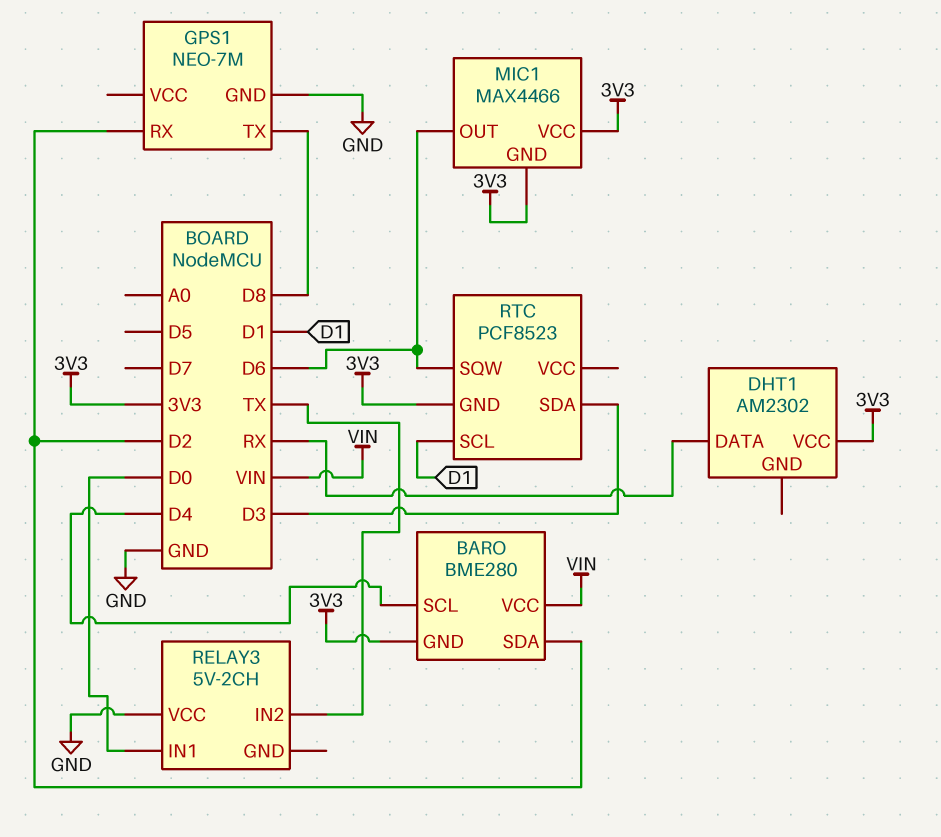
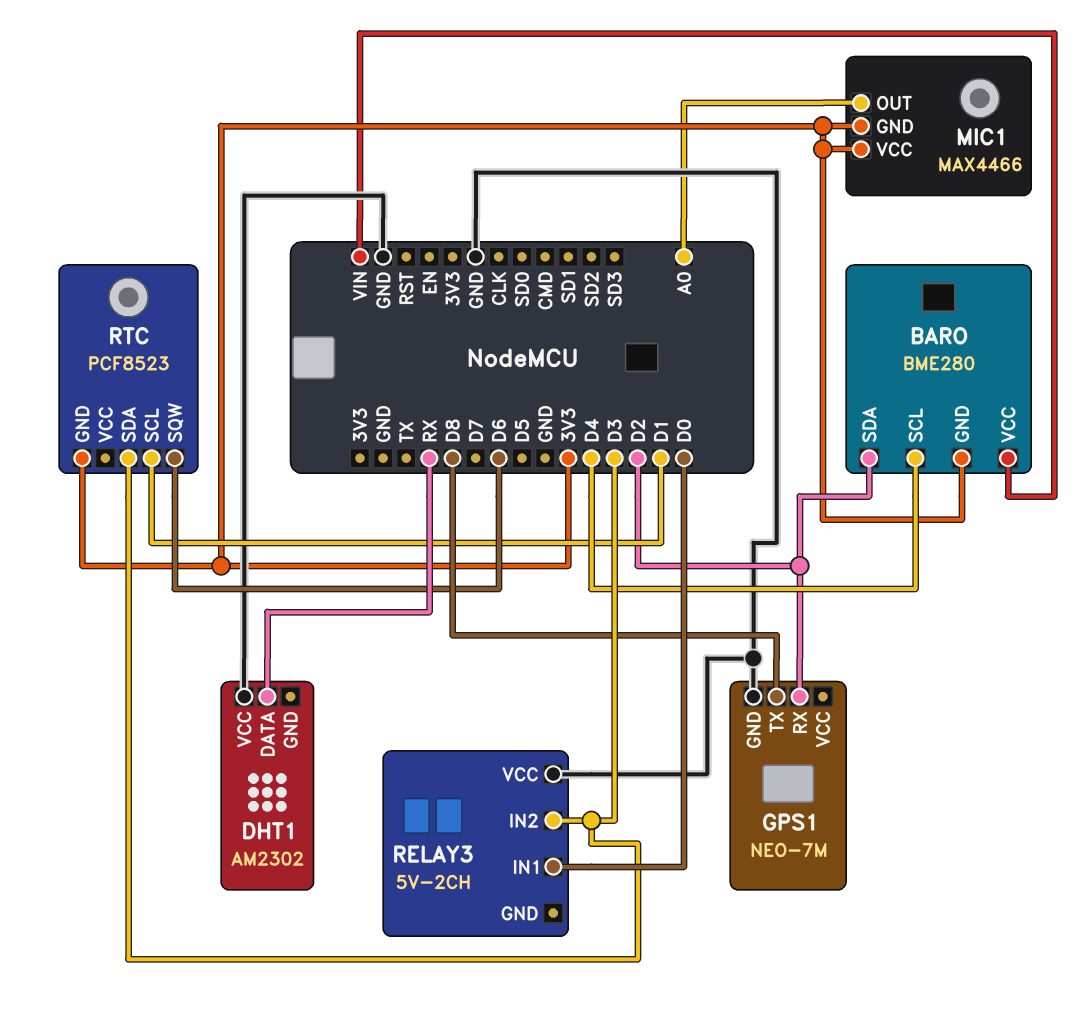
DHT1 pin VCC: 3V3 -> GND
MIC1 pin OUT: D6 -> A0
RELAY3 pin IN2: TX -> D3

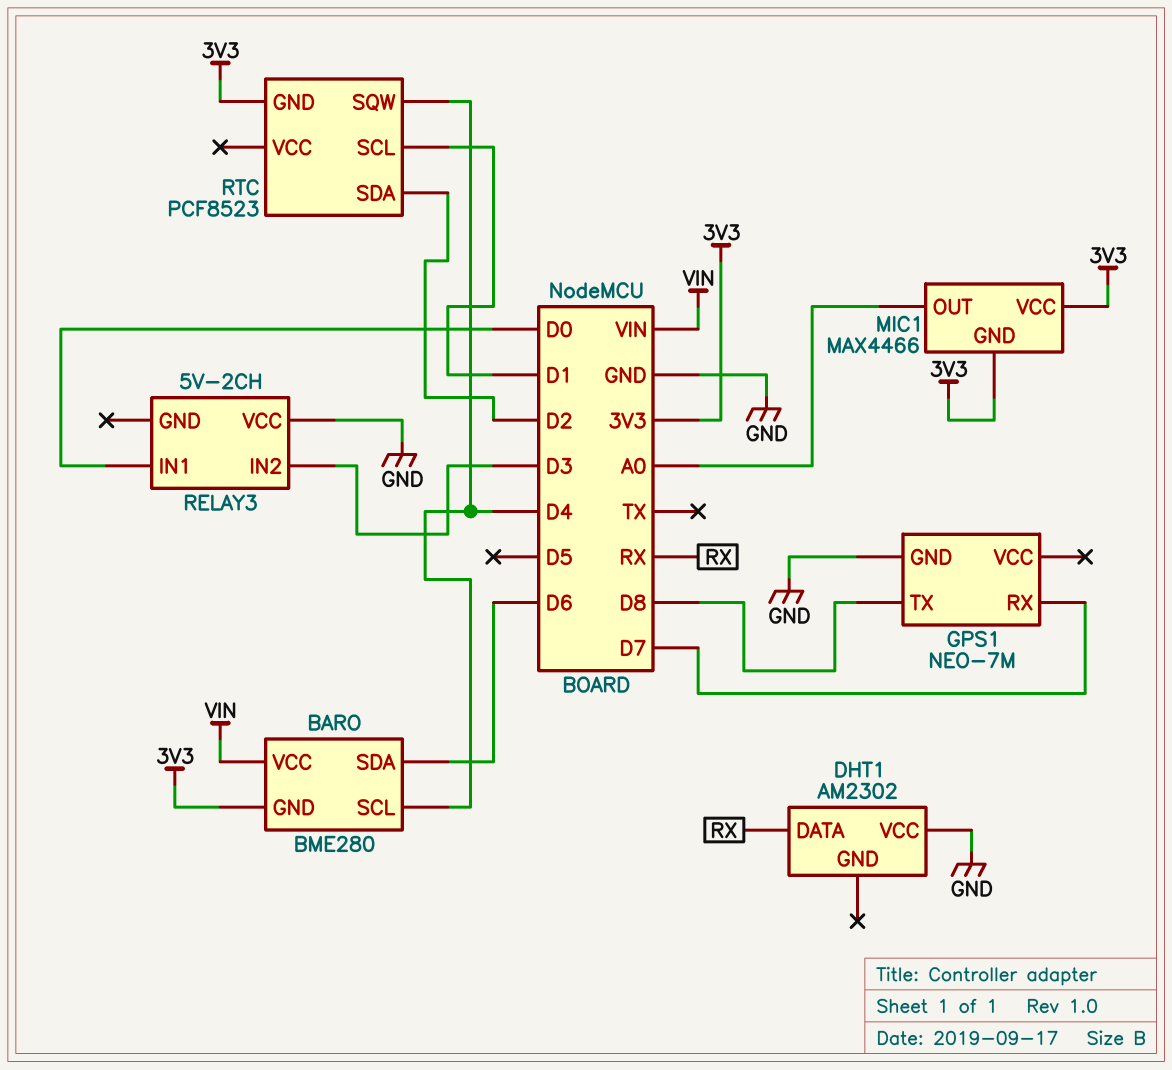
BARO pin SDA: D2 -> D6
GPS1 pin RX: D2 -> D7
RTC pin SDA: D3 -> D2
RTC pin SQW: D6 -> D4

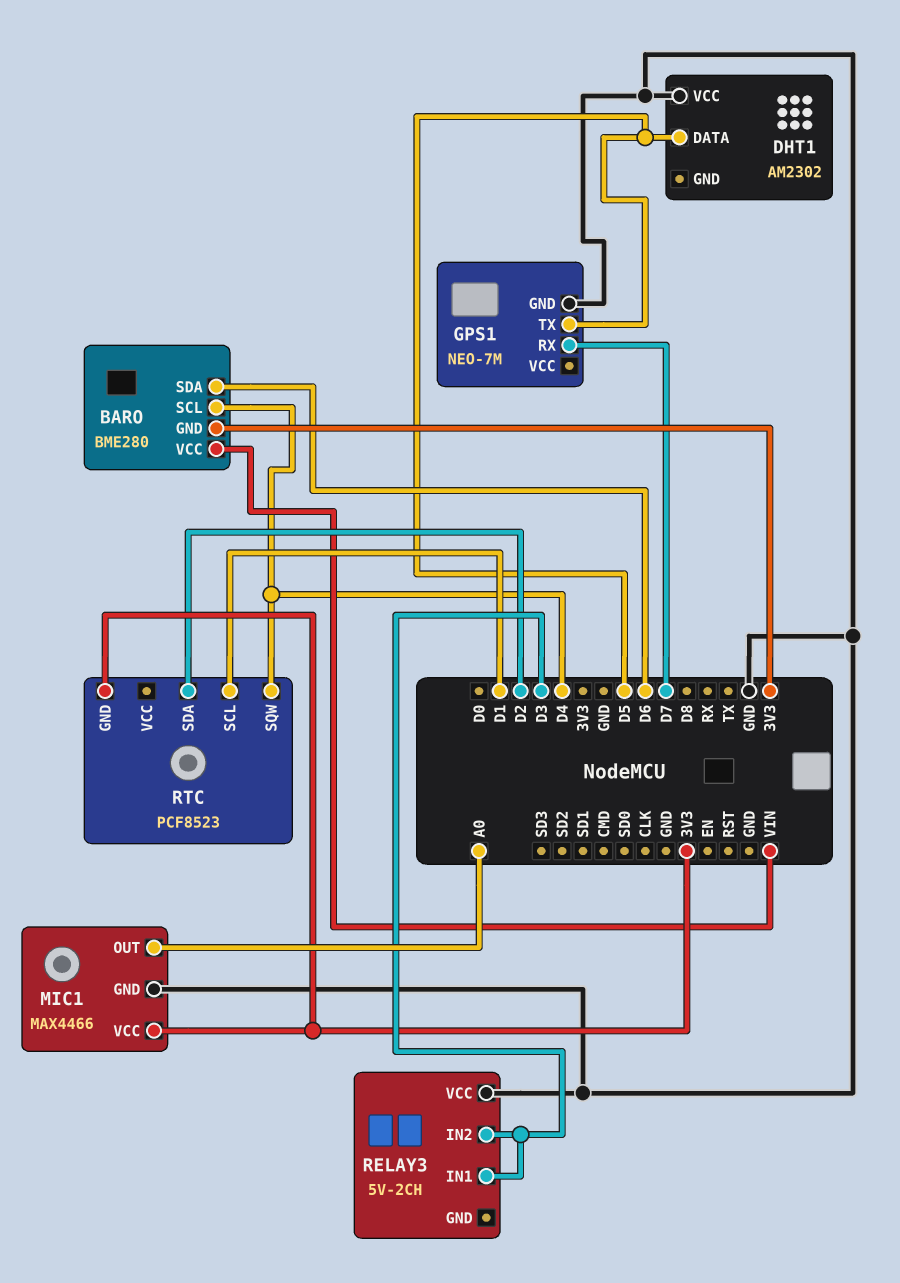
DHT1 pin DATA: RX -> D5
GPS1 pin TX: D8 -> D5
MIC1 pin GND: 3V3 -> GND
RELAY3 pin IN1: D0 -> D3

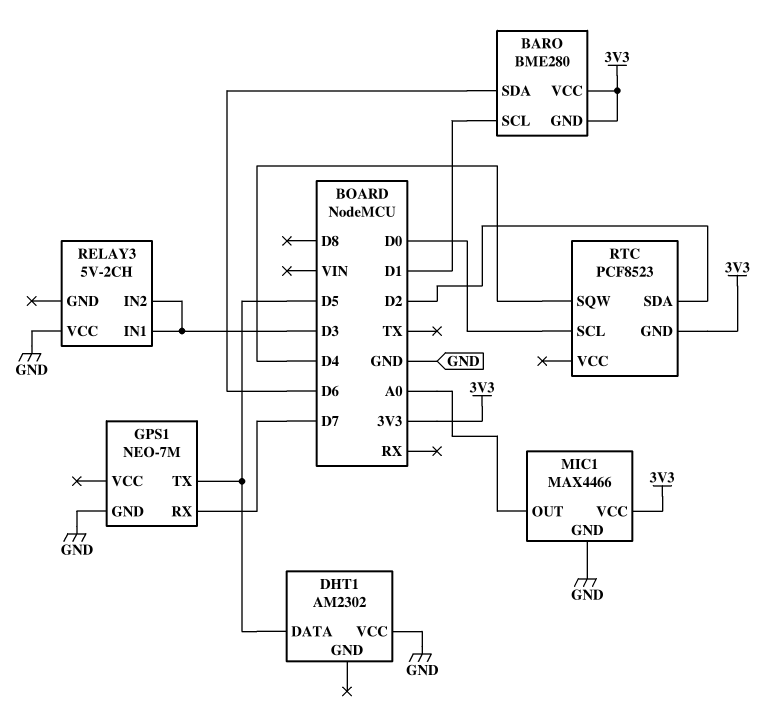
BARO pin SCL: D4 -> D1
BARO pin VCC: VIN -> 3V3
RTC pin SCL: D1 -> D0

